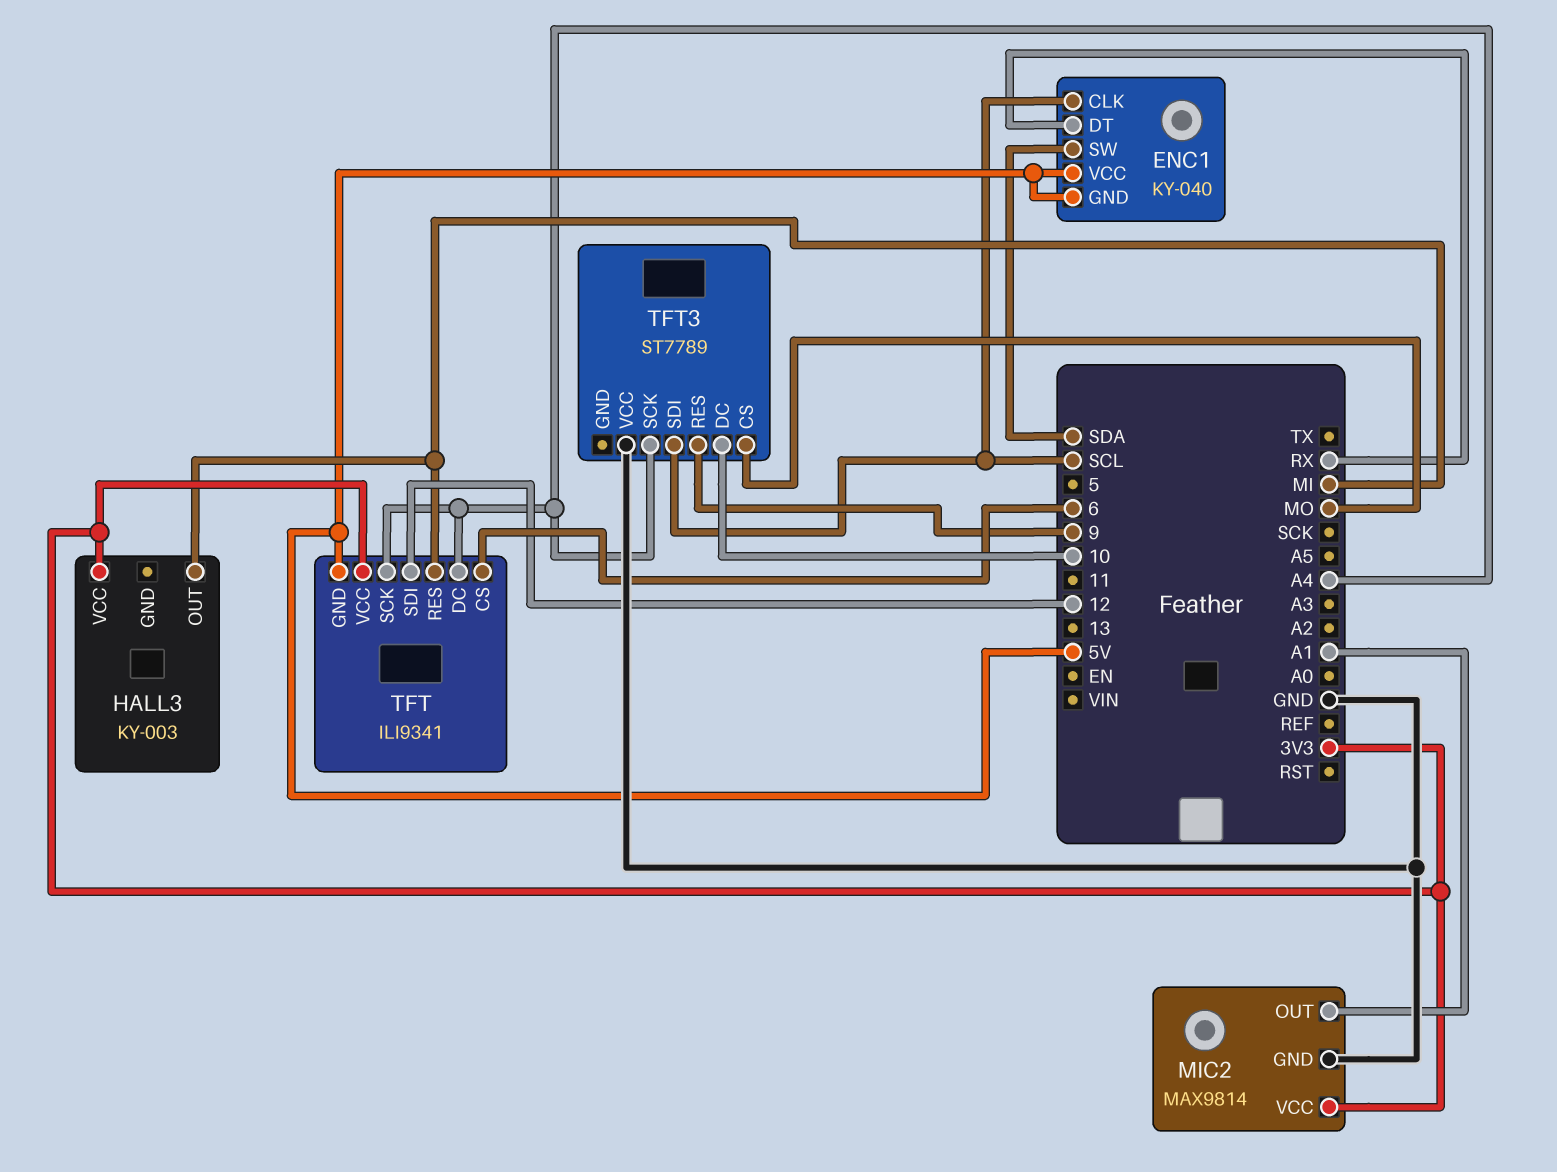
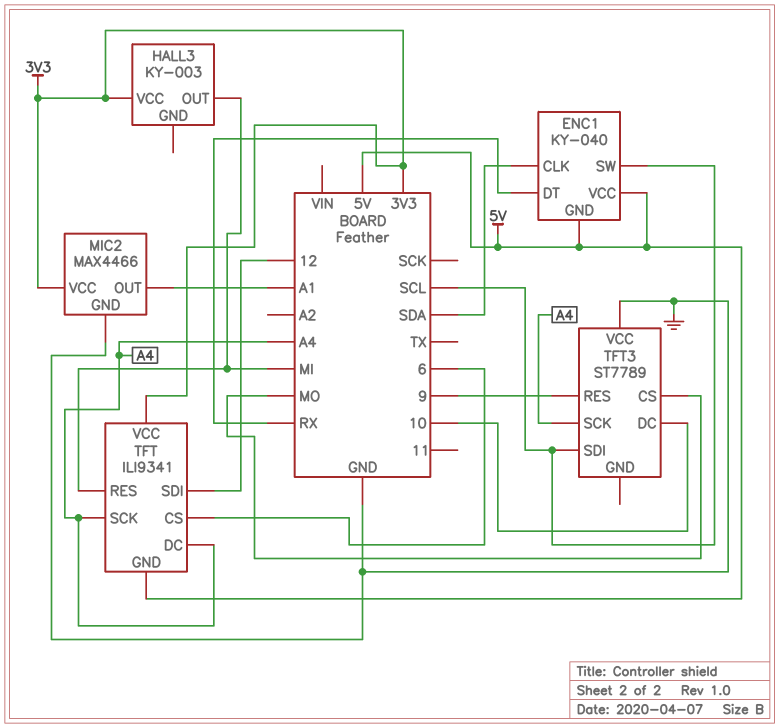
ENC1 pin CLK: SCL -> SDA
ENC1 pin SW: SDA -> SCL
MIC2: MAX9814 -> MAX4466

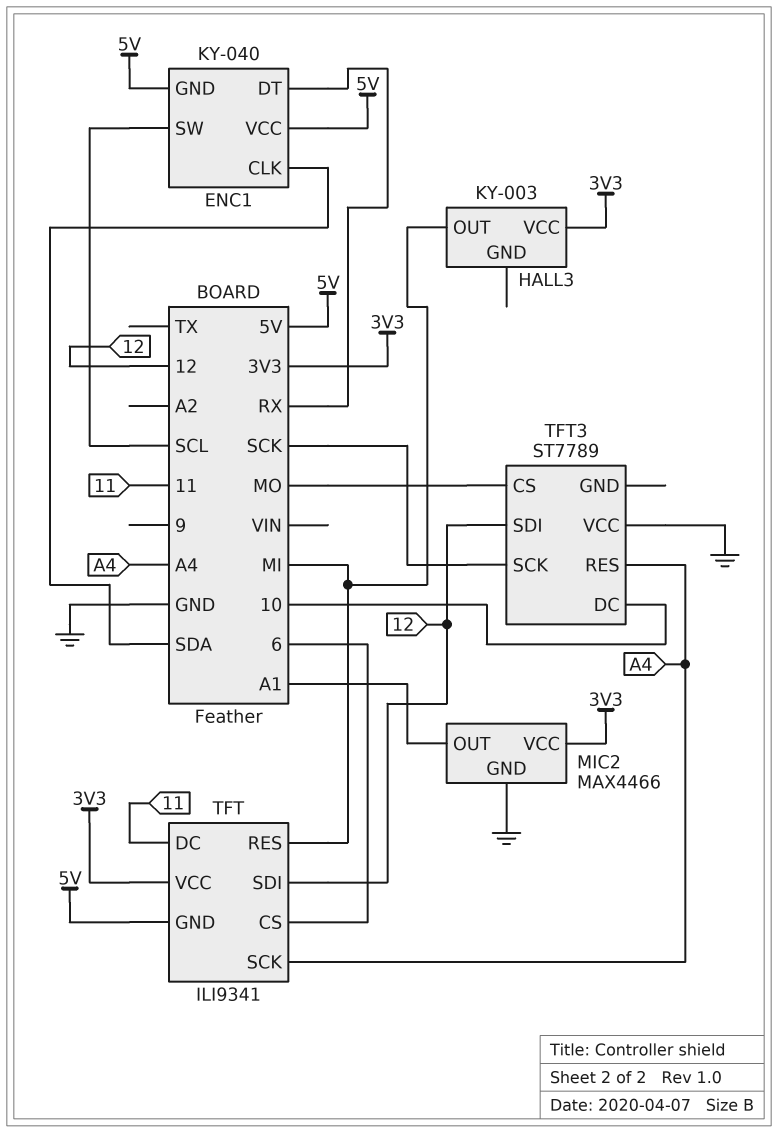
TFT pin DC: A4 -> 11
TFT3 pin RES: 9 -> A4
TFT3 pin SCK: A4 -> SCK
TFT3 pin SDI: SCL -> 12

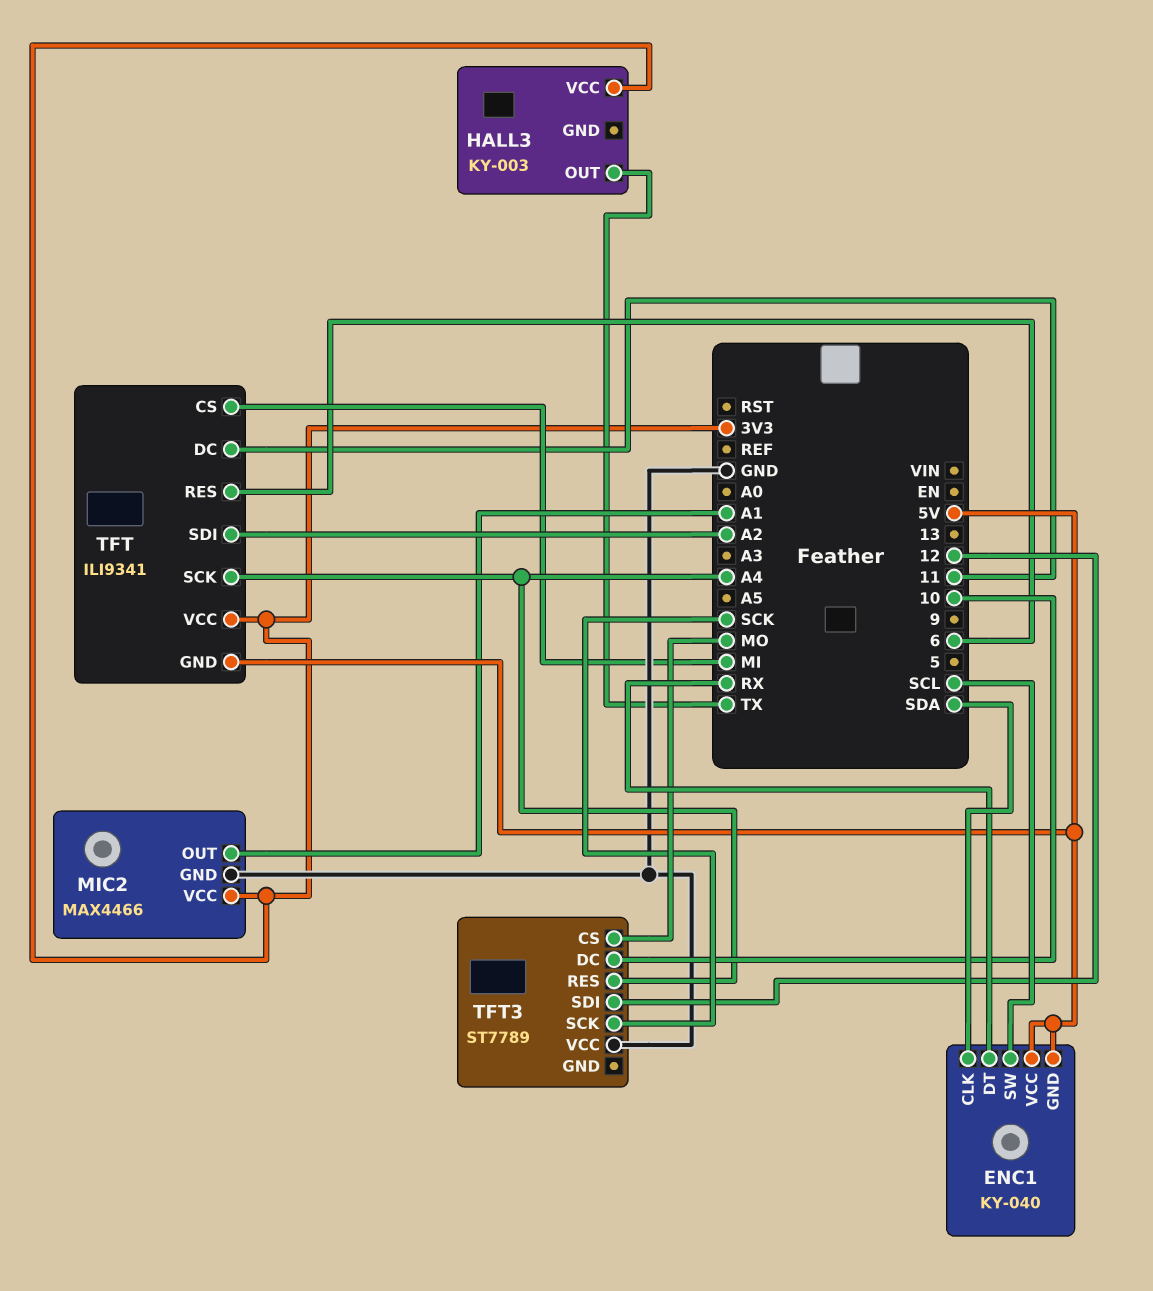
HALL3 pin OUT: MI -> TX
TFT pin CS: 6 -> MI
TFT pin RES: MI -> 6
TFT pin SDI: 12 -> A2

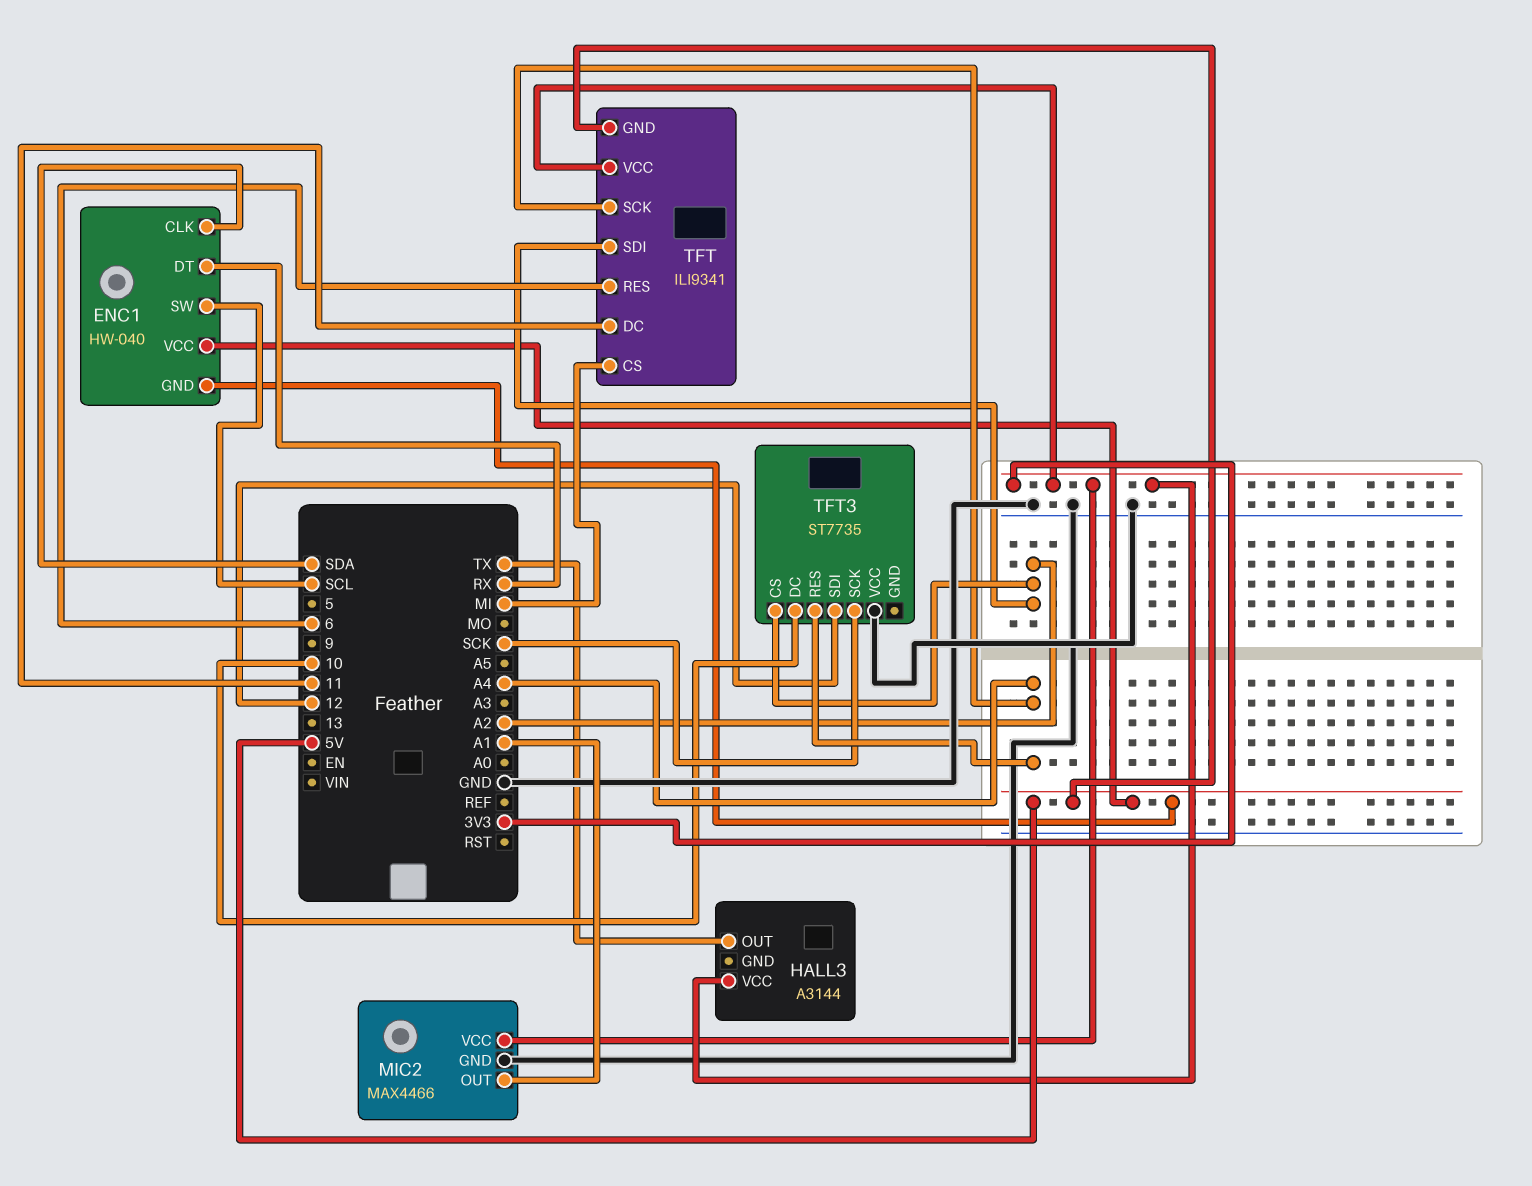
ENC1: KY-040 -> HW-040
HALL3: KY-003 -> A3144
TFT3: ST7789 -> ST7735
TFT3 pin CS: MO -> A2

